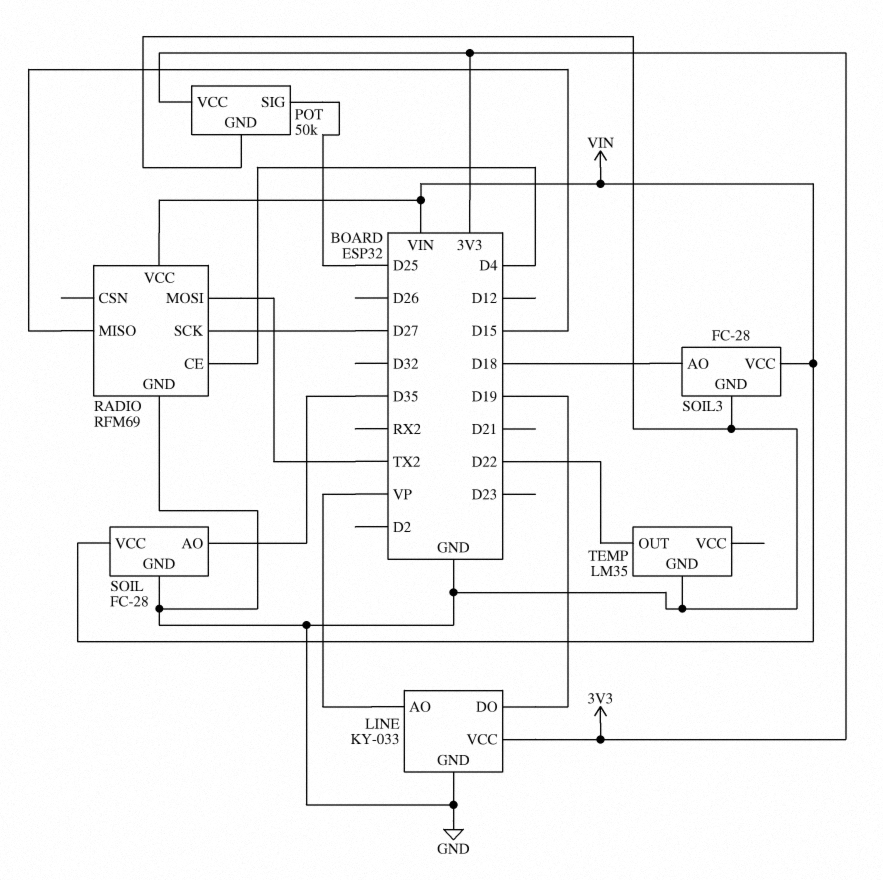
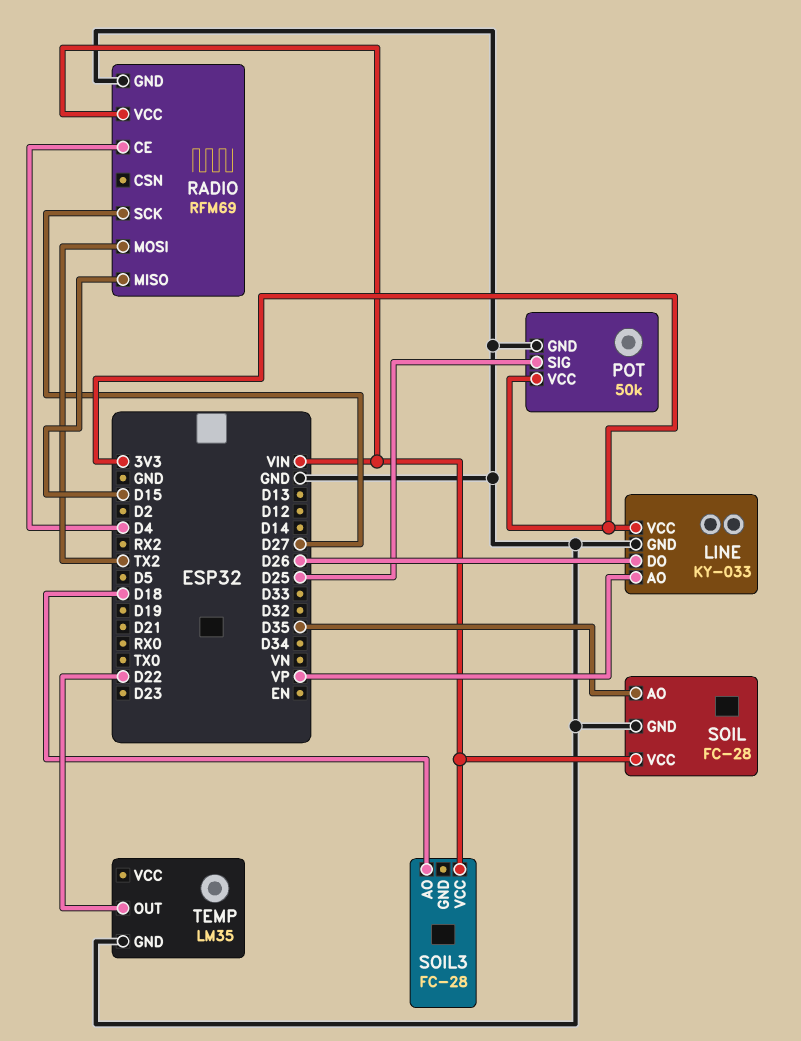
LINE pin DO: D19 -> D26
SOIL3 pin GND: GND -> none

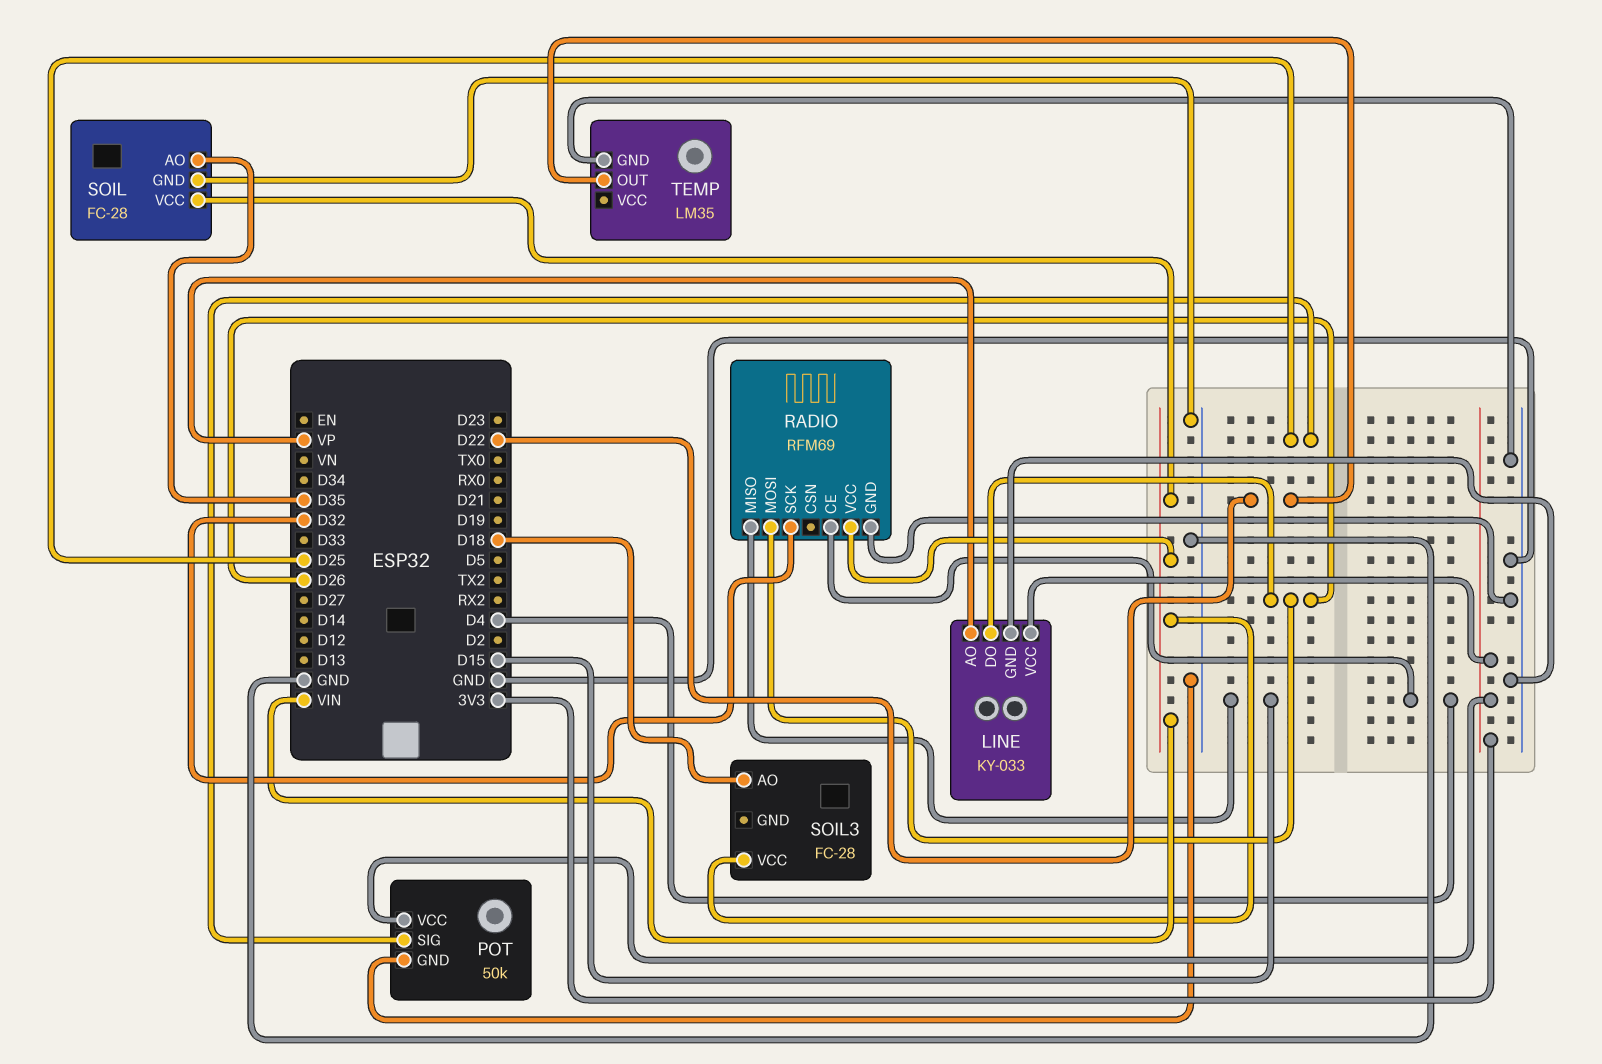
RADIO pin MOSI: TX2 -> D26
RADIO pin SCK: D27 -> D32

